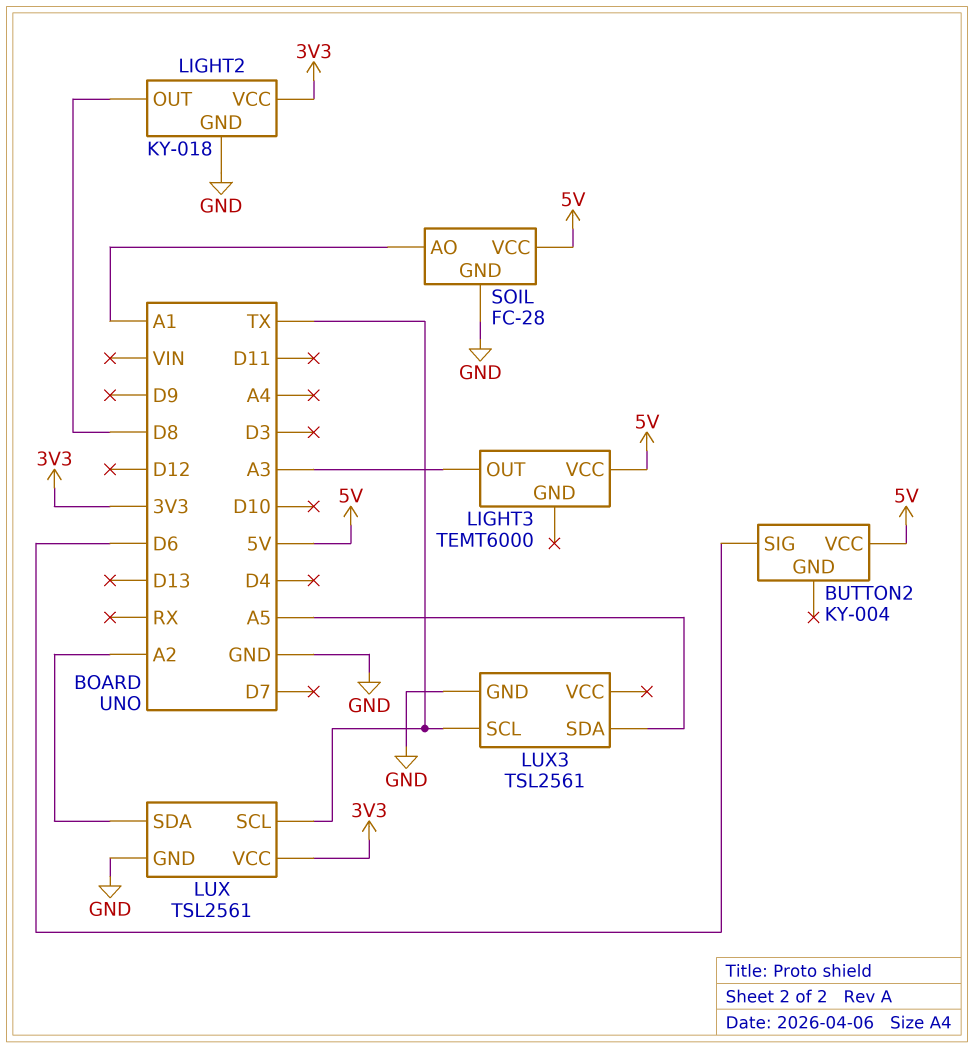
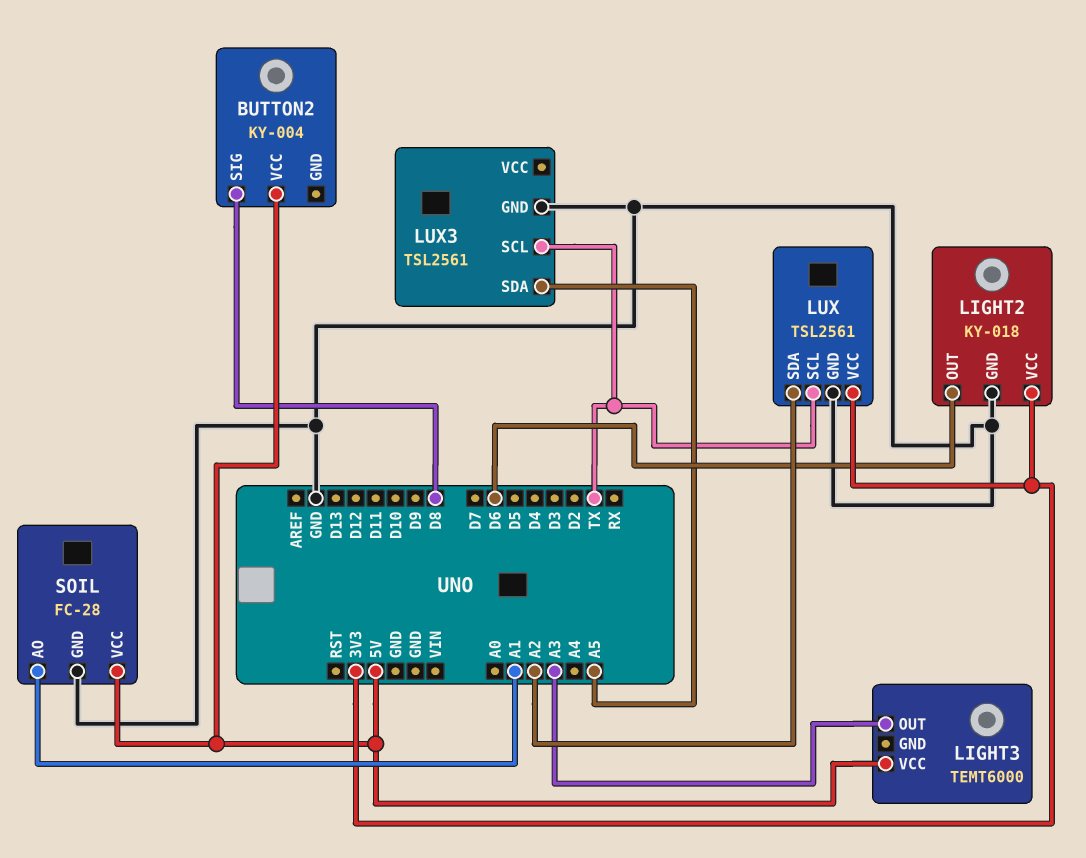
BUTTON2 pin SIG: D6 -> D8
LIGHT2 pin OUT: D8 -> D6

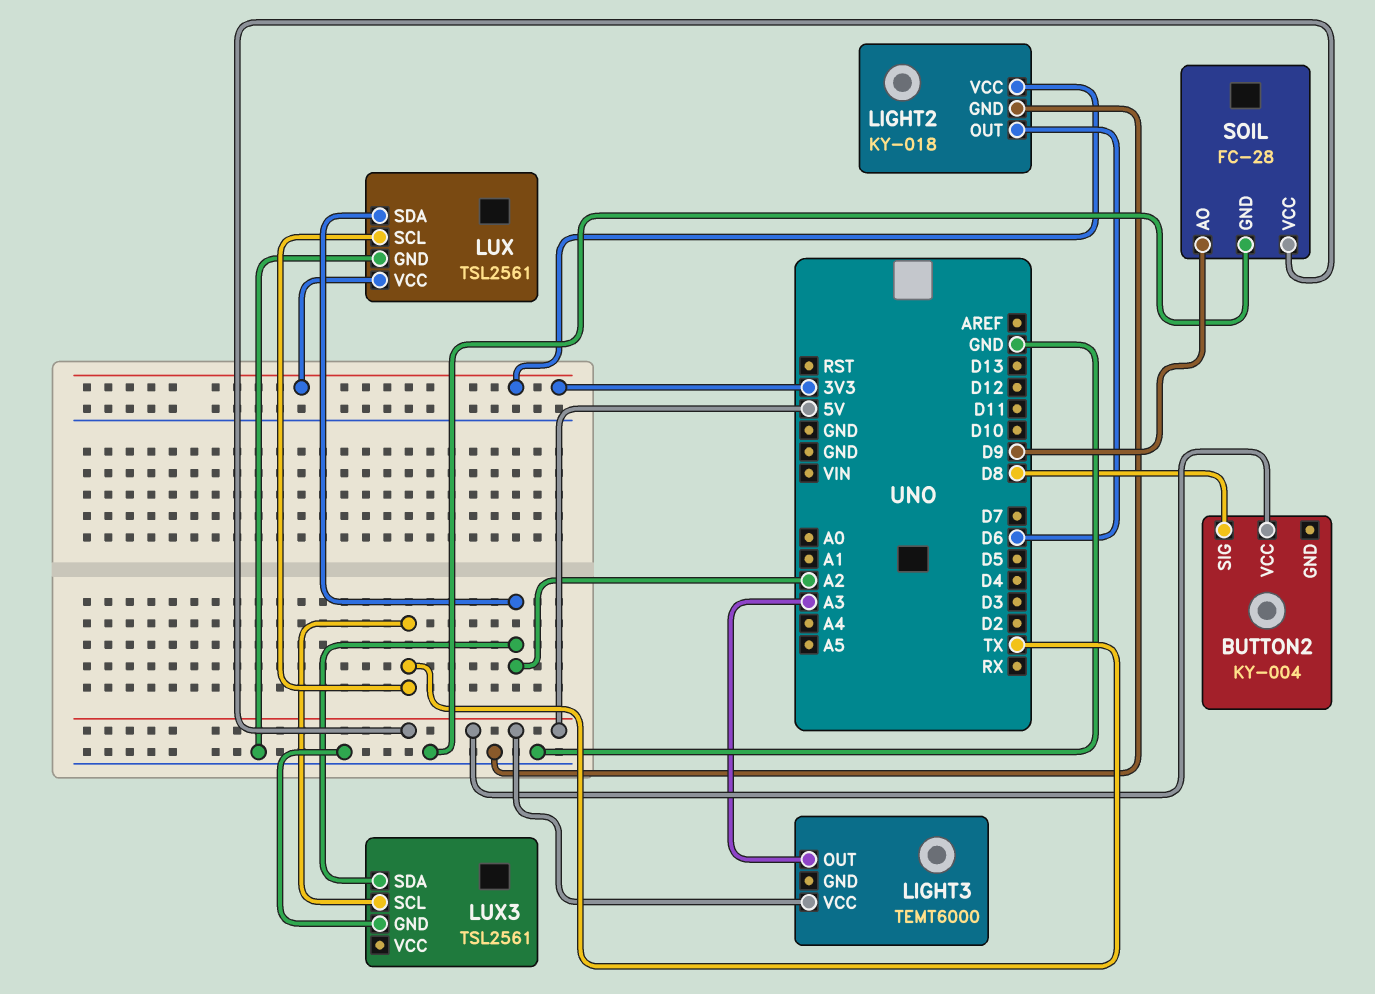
LUX3 pin SDA: A5 -> A2
SOIL pin AO: A1 -> D9

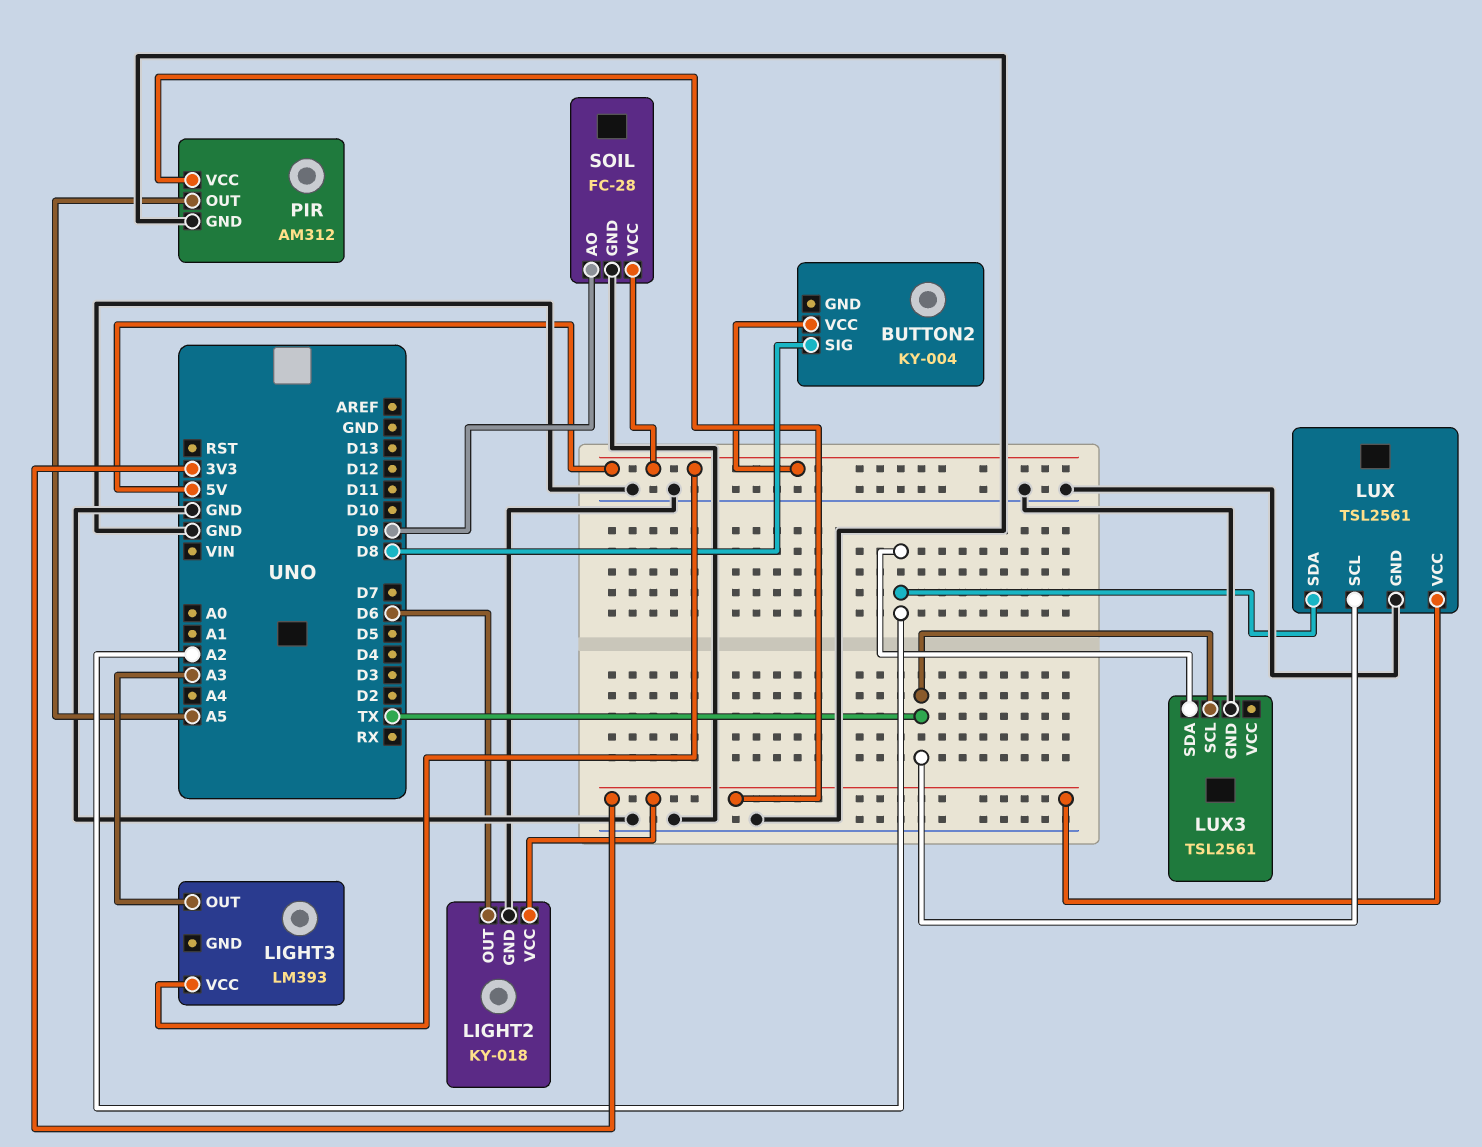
LIGHT3: TEMT6000 -> LM393
PIR: none -> AM312
PIR pin GND: none -> GND
PIR pin OUT: none -> A5
PIR pin VCC: none -> 3V3

